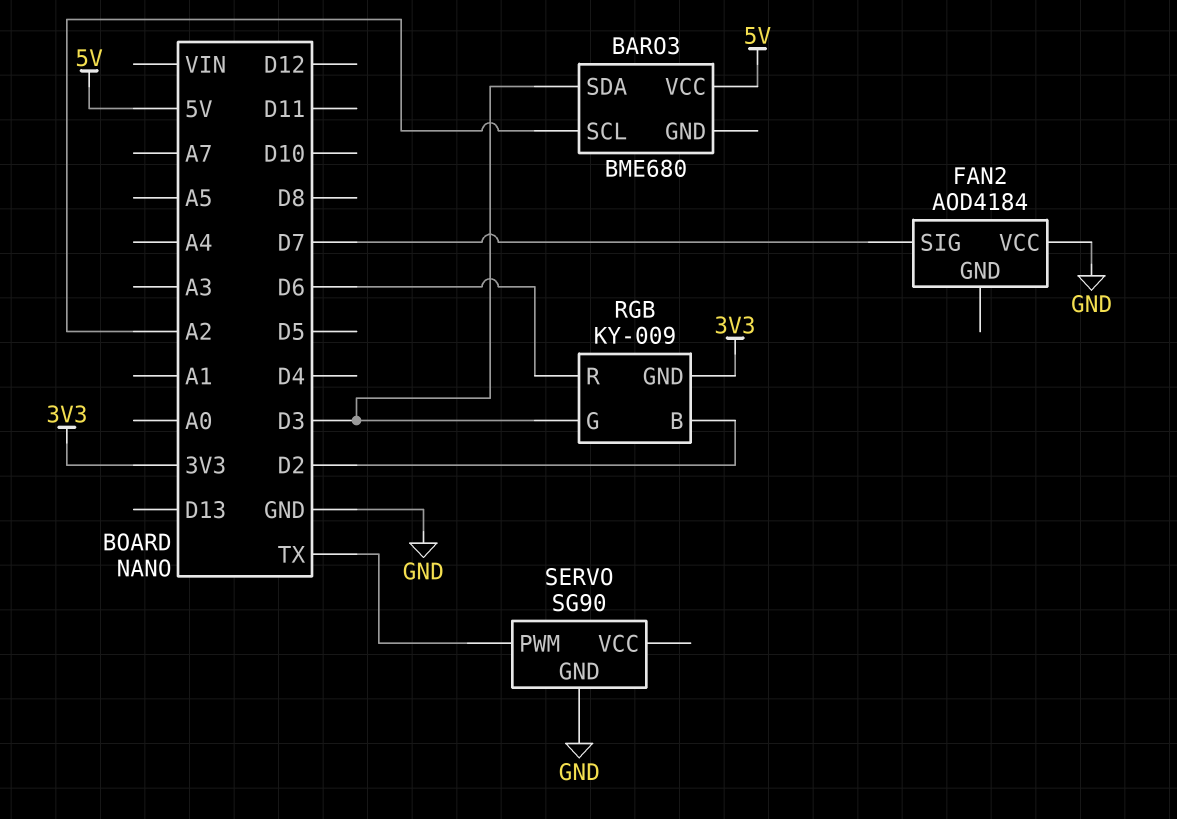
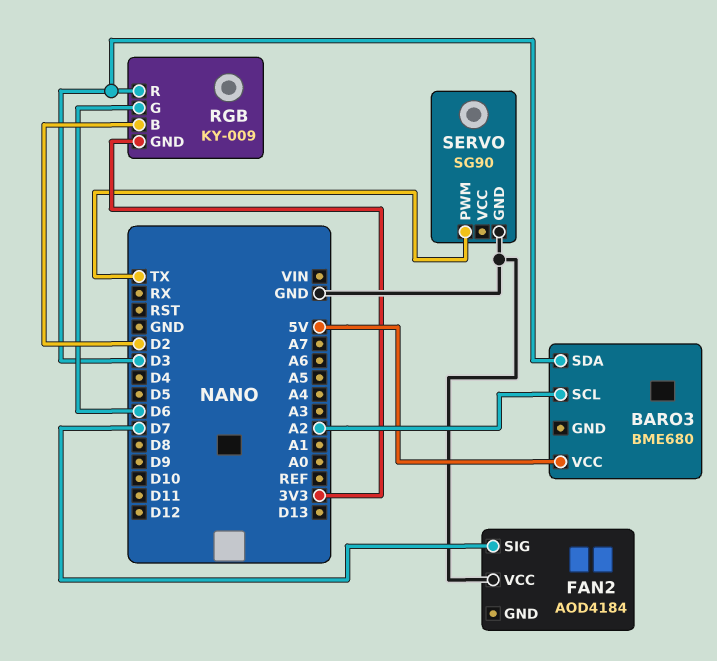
RGB pin G: D3 -> D6
RGB pin R: D6 -> D3

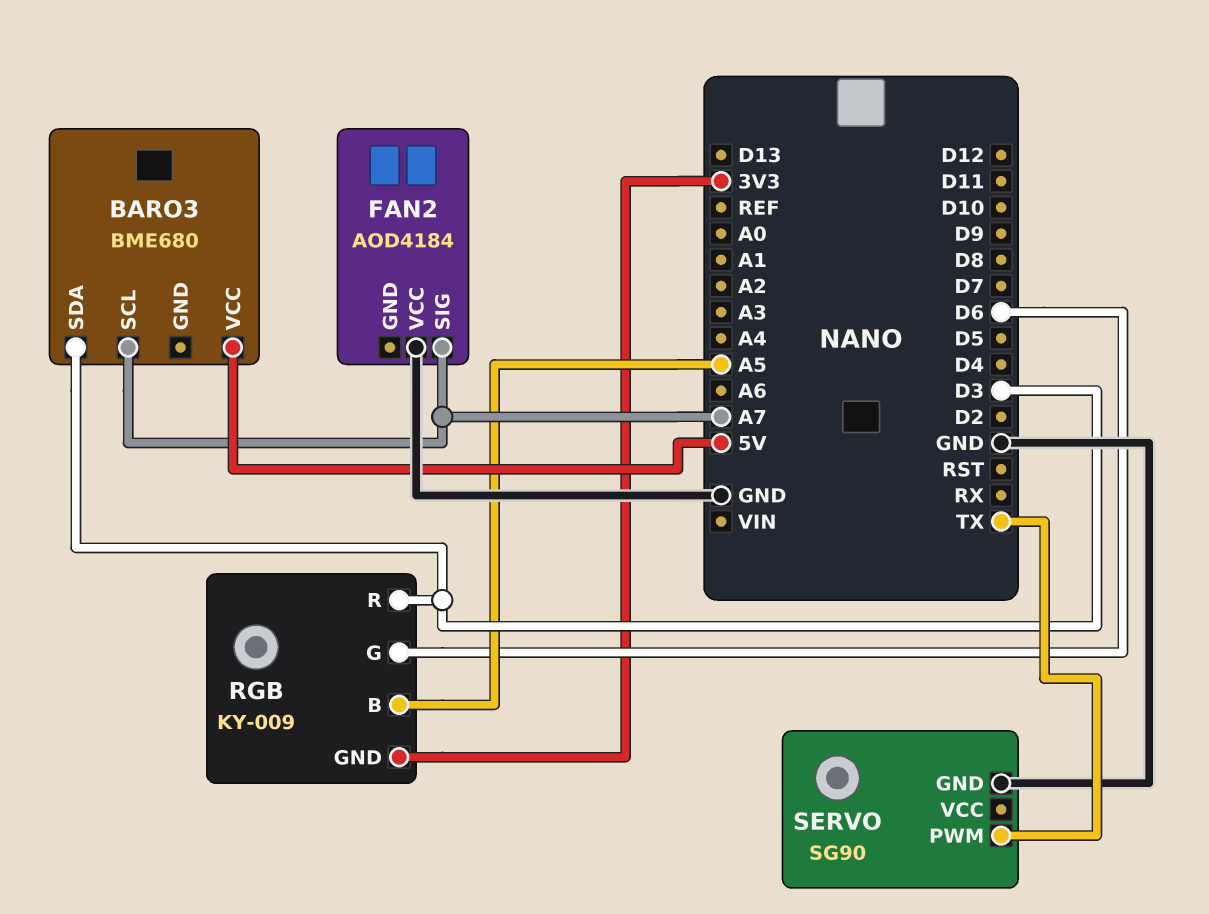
BARO3 pin SCL: A2 -> A7
FAN2 pin SIG: D7 -> A7
RGB pin B: D2 -> A5

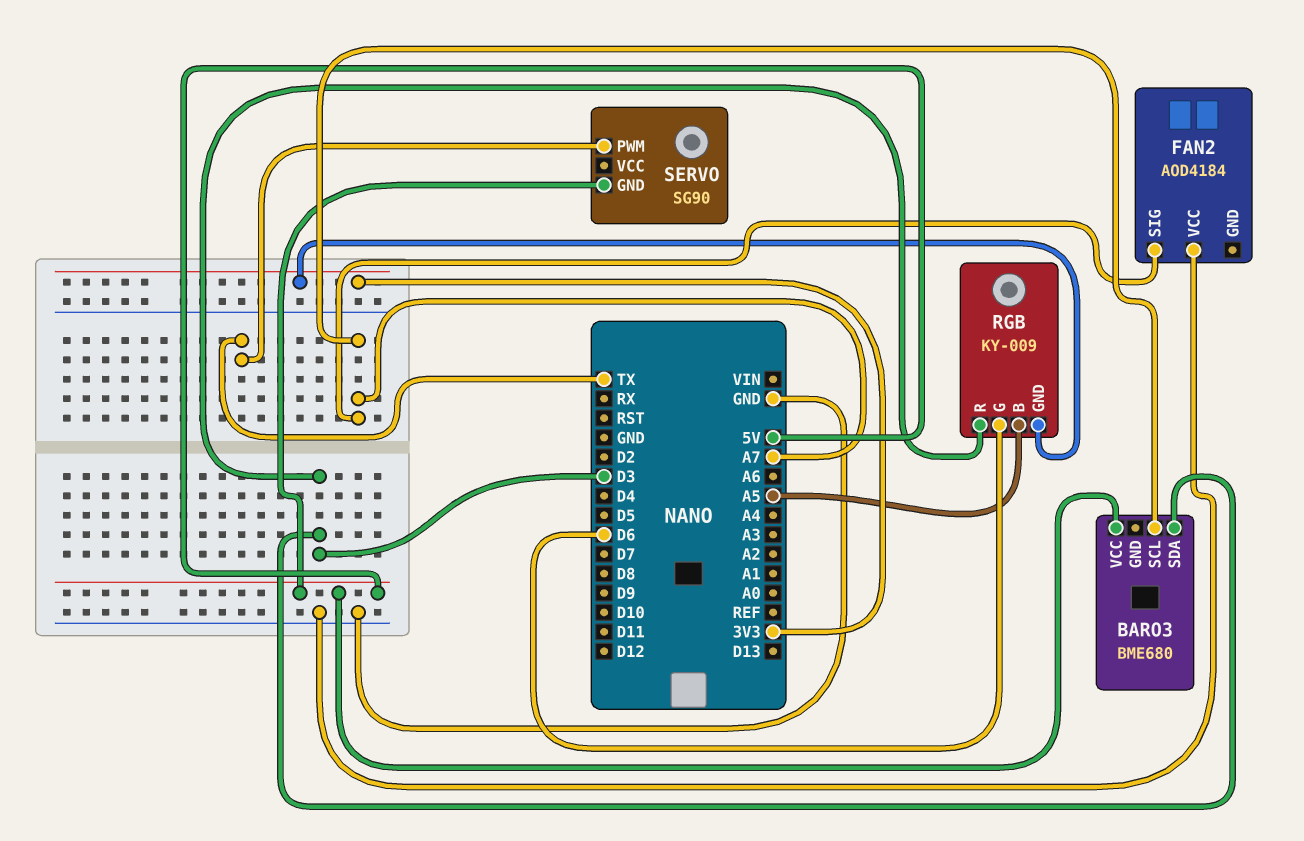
SERVO pin GND: GND -> 5V

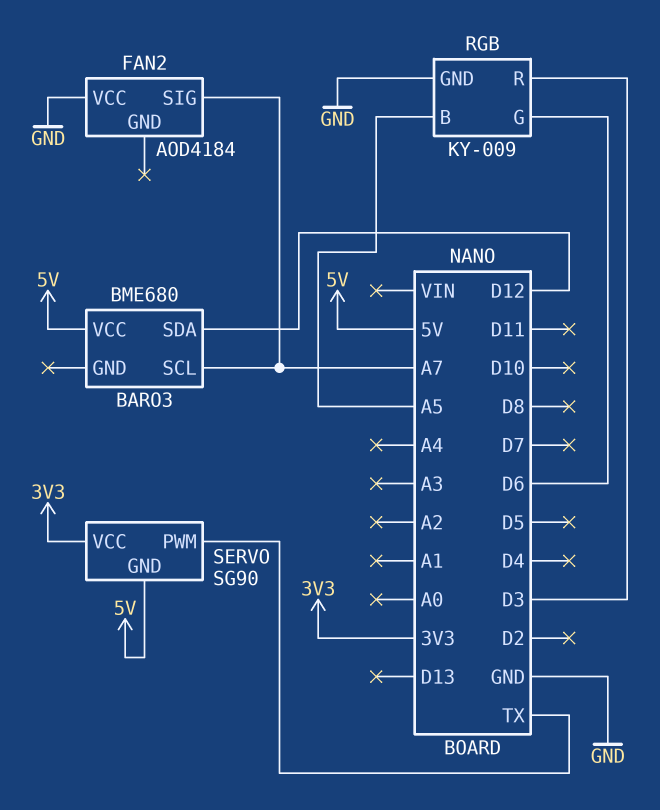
BARO3 pin SDA: D3 -> D12
RGB pin GND: 3V3 -> GND
SERVO pin VCC: none -> 3V3

